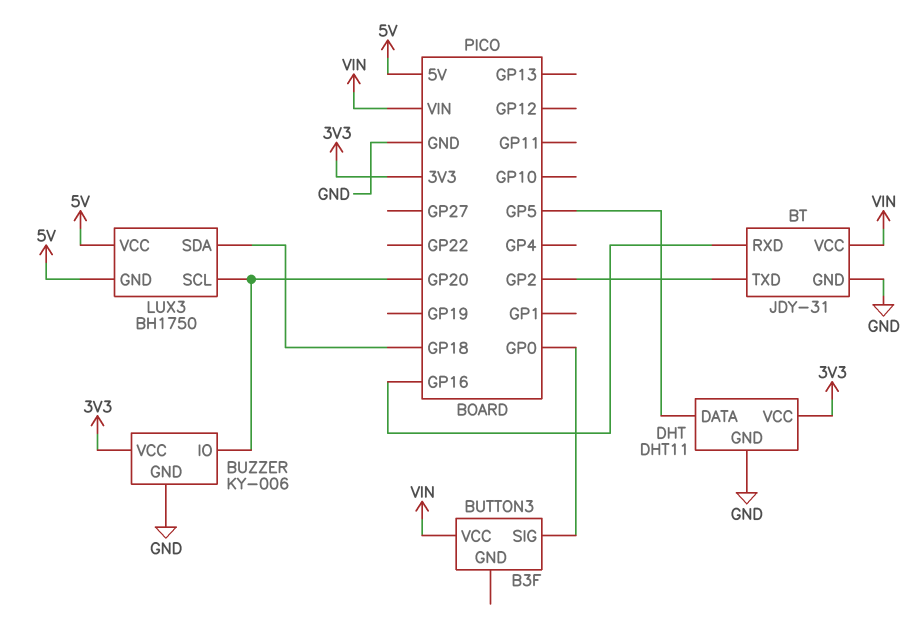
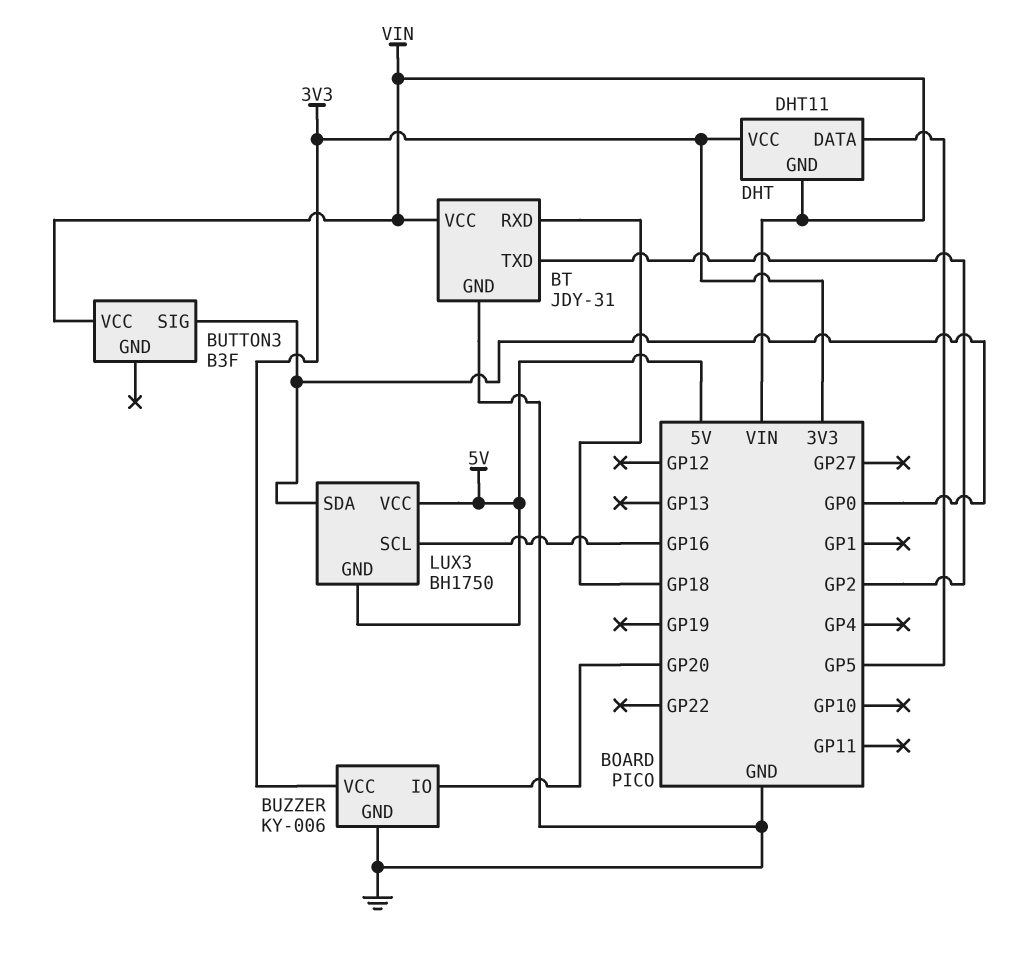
BT pin RXD: GP16 -> GP18
DHT pin GND: GND -> VIN
LUX3 pin SCL: GP20 -> GP16
LUX3 pin SDA: GP18 -> GP0

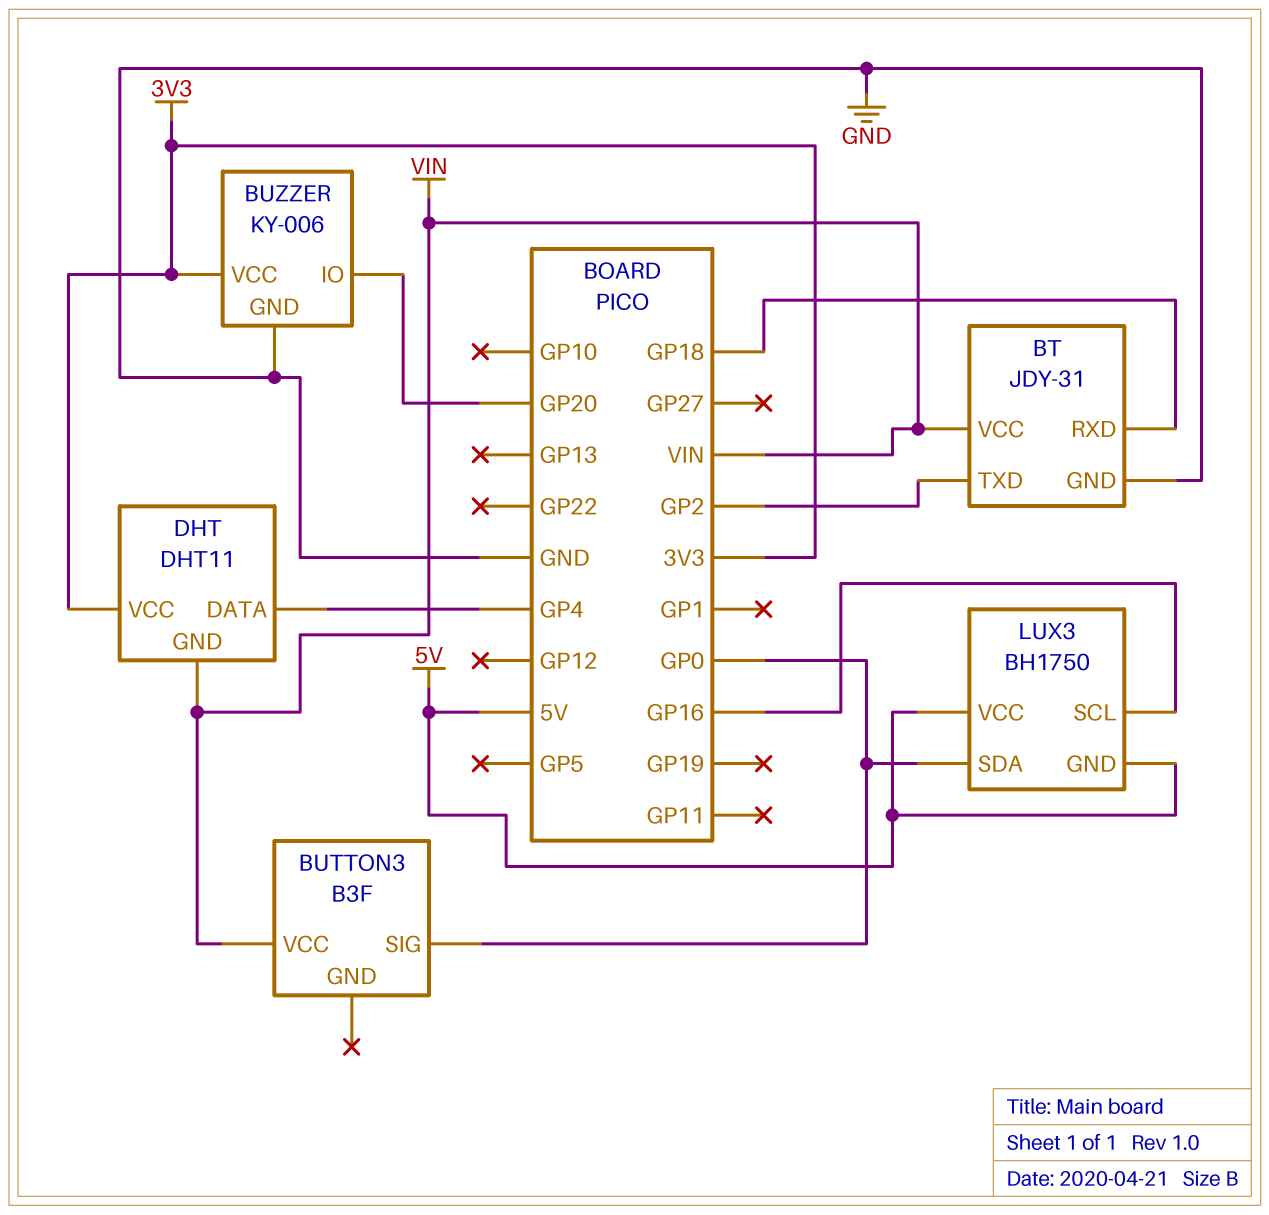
DHT pin DATA: GP5 -> GP4

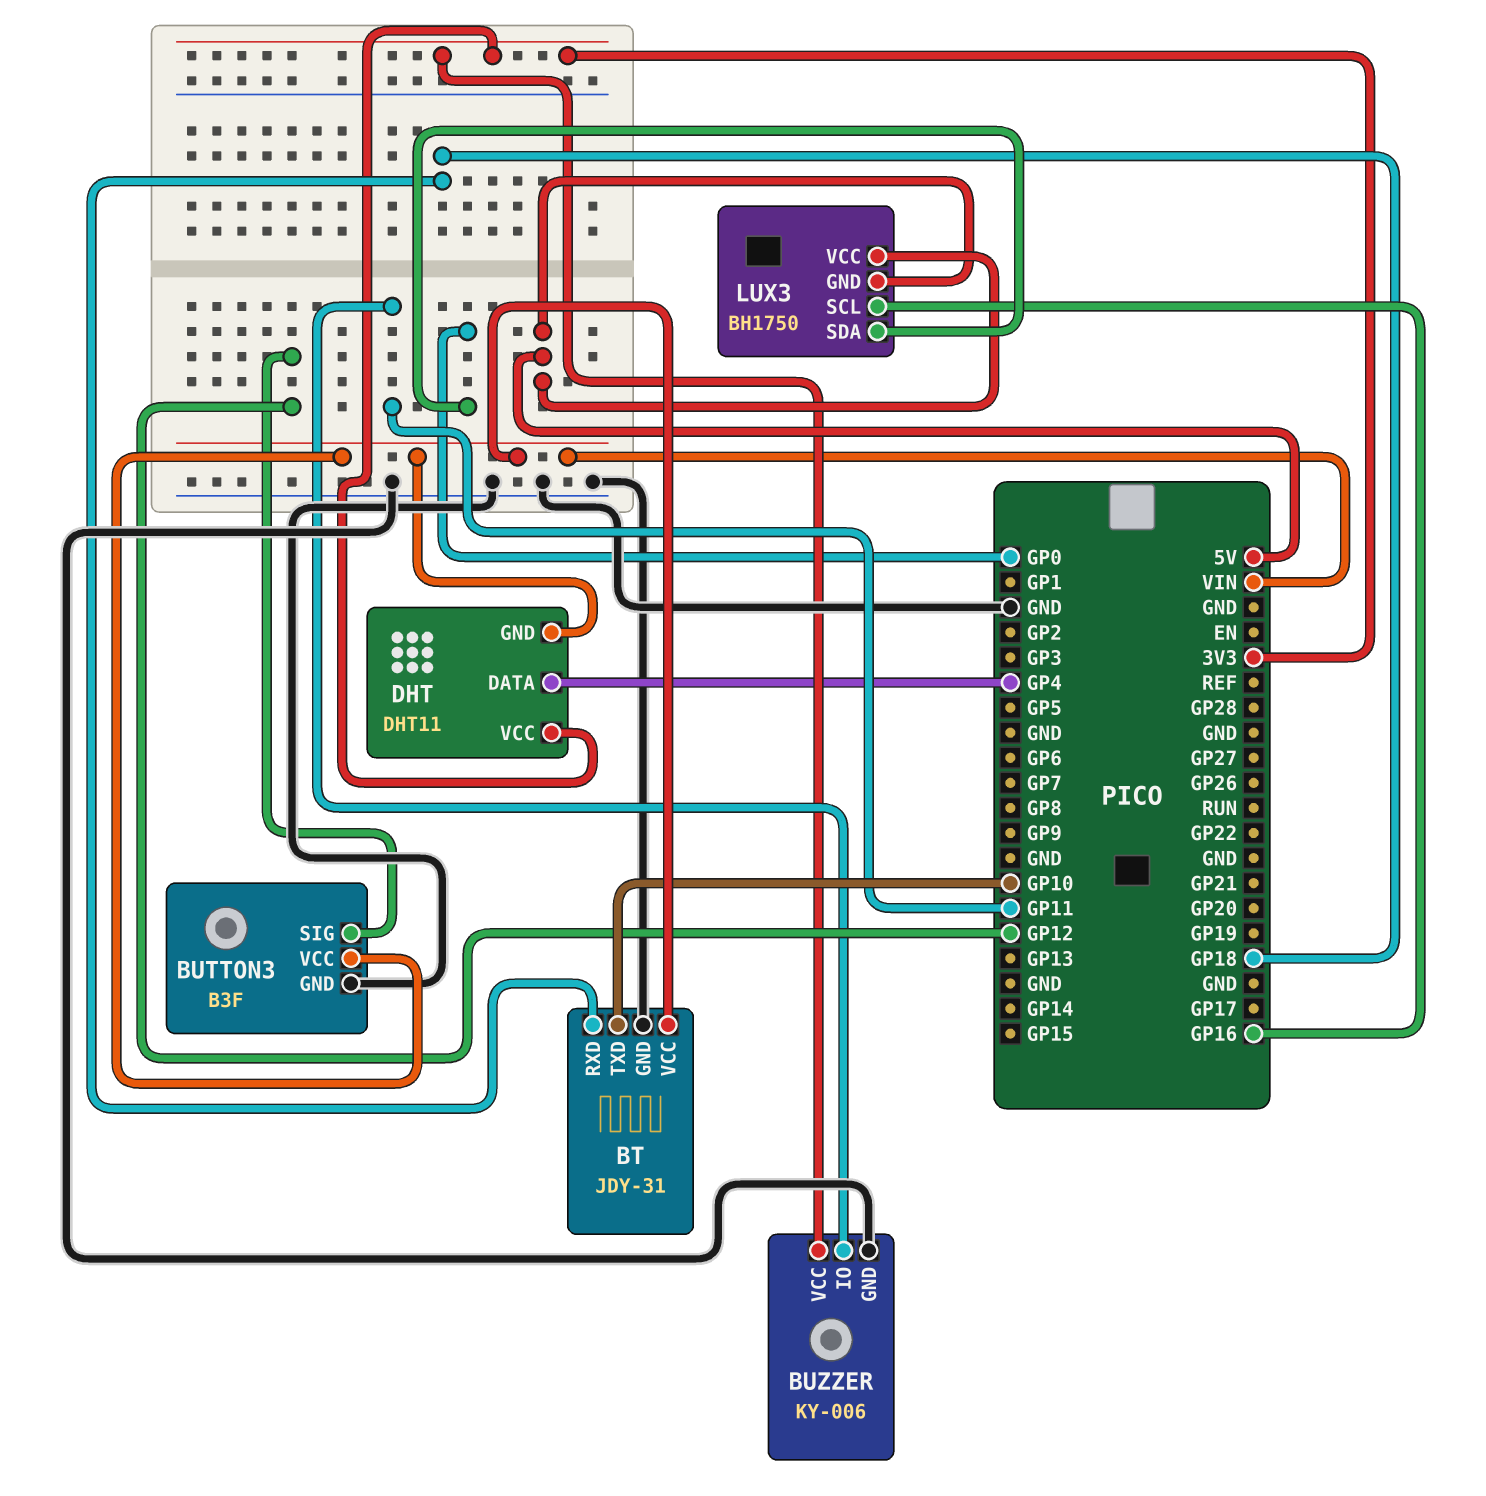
BT pin TXD: GP2 -> GP10
BUTTON3 pin GND: none -> GND
BUTTON3 pin SIG: GP0 -> GP12
BUZZER pin IO: GP20 -> GP11

